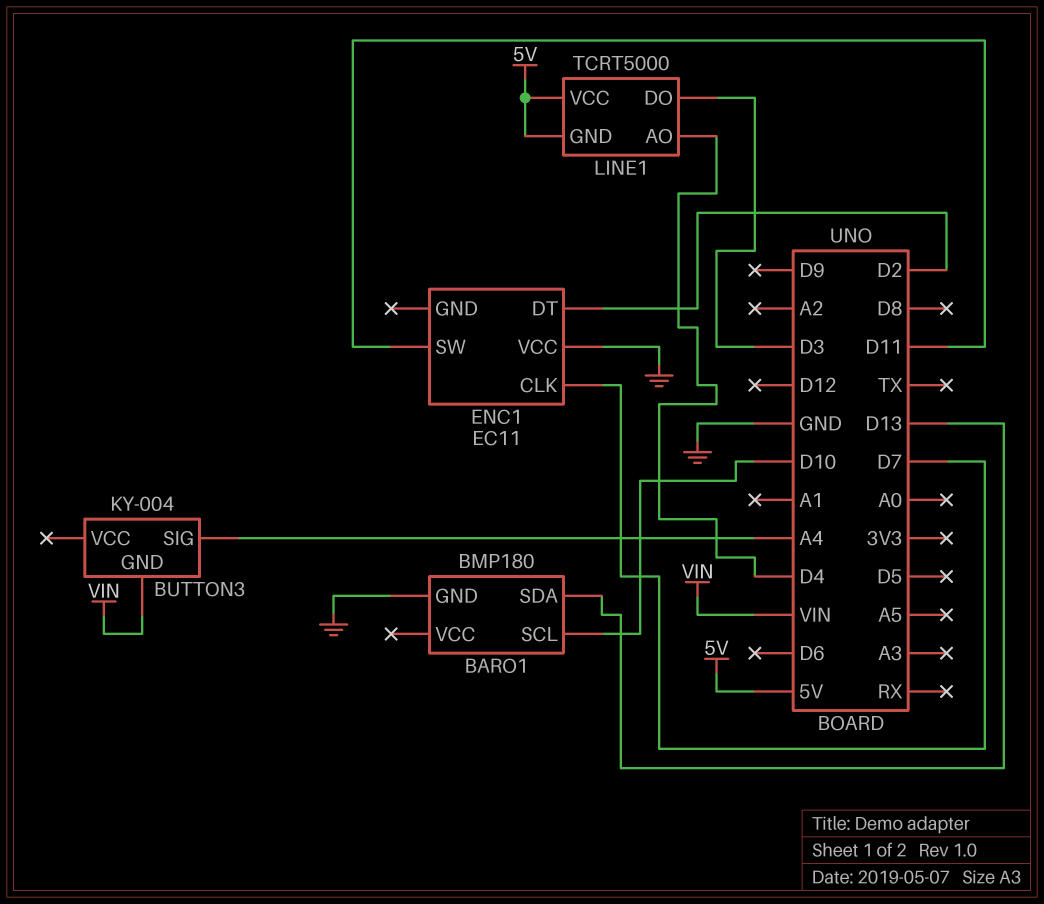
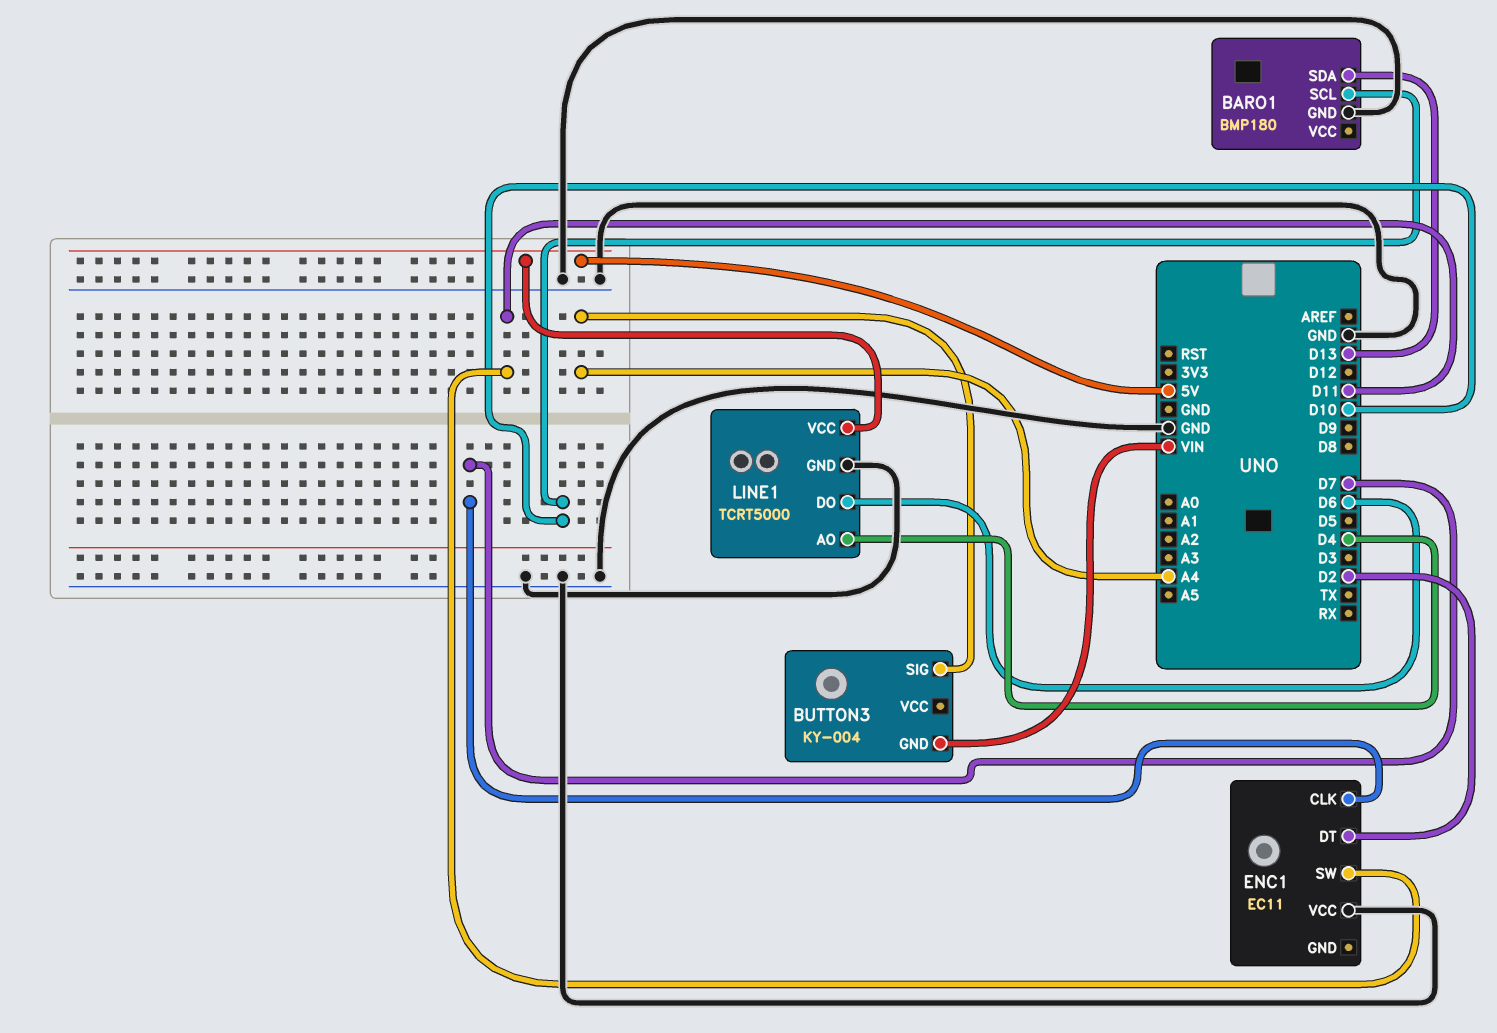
LINE1 pin DO: D3 -> D6
LINE1 pin GND: 5V -> GND

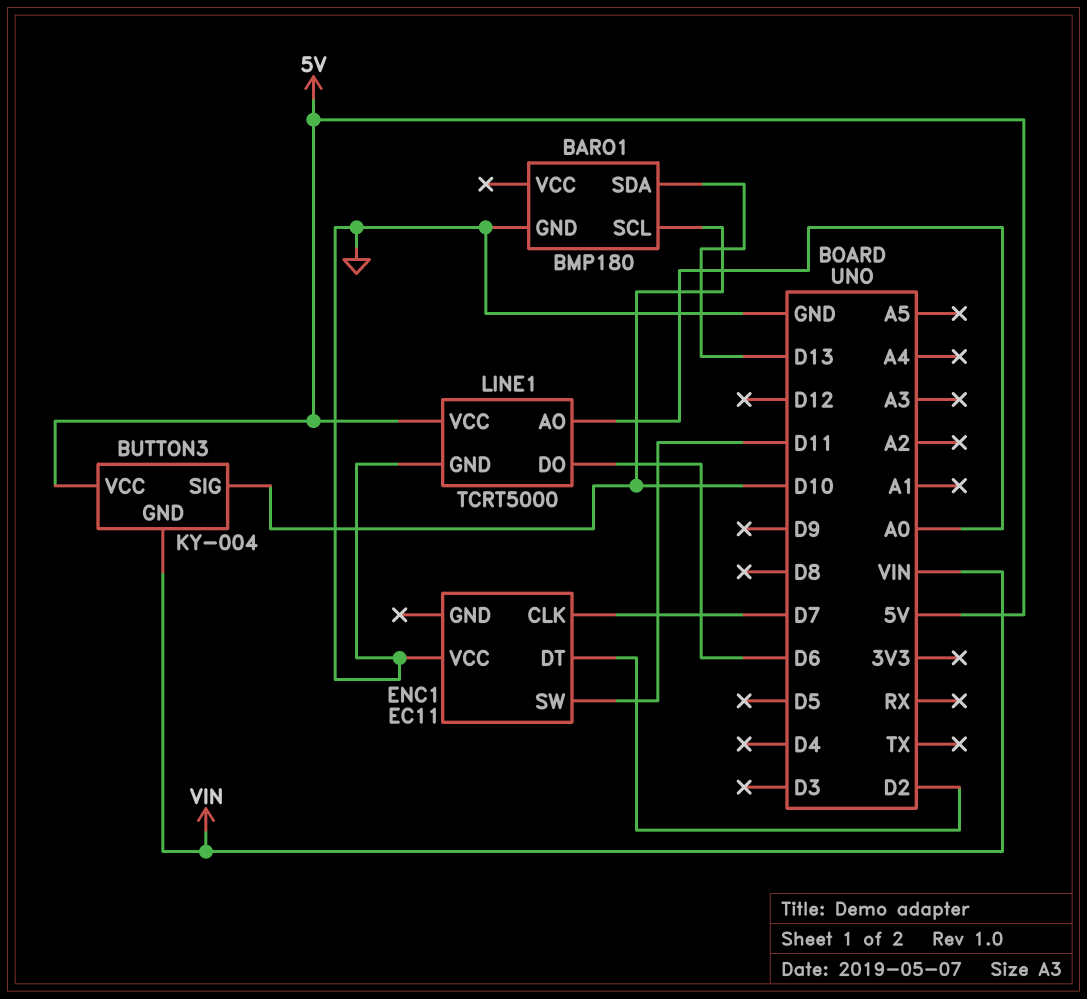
BUTTON3 pin SIG: A4 -> D10
BUTTON3 pin VCC: none -> 5V
LINE1 pin AO: D4 -> A0

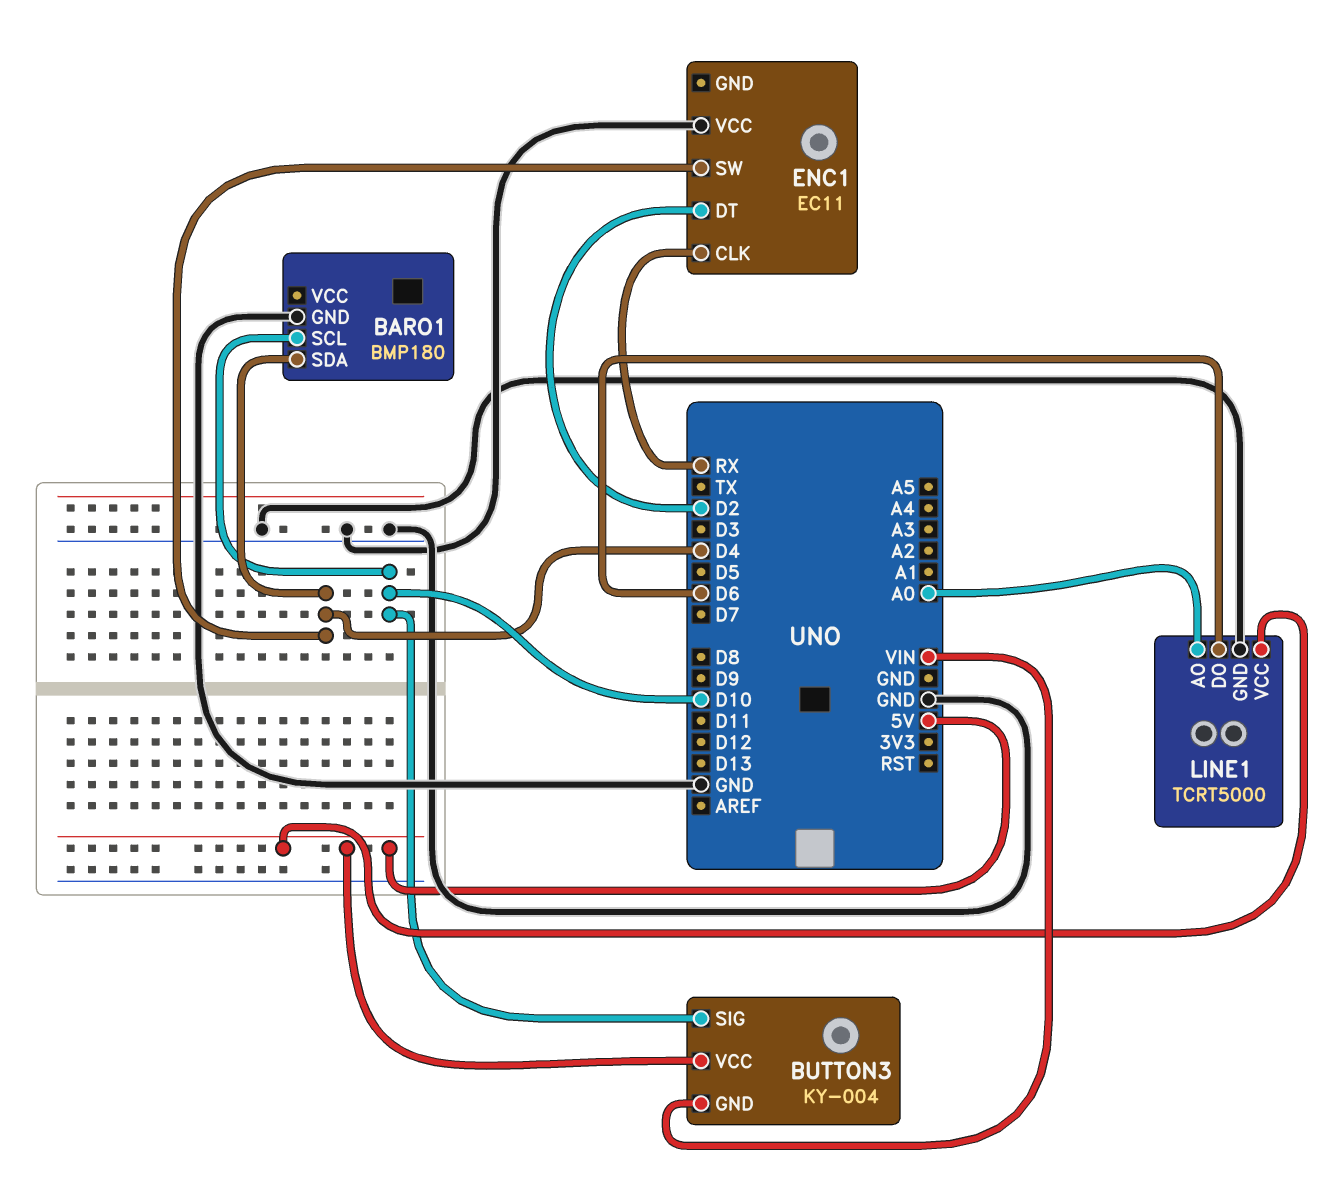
BARO1 pin SDA: D13 -> D4
ENC1 pin CLK: D7 -> RX
ENC1 pin SW: D11 -> D4

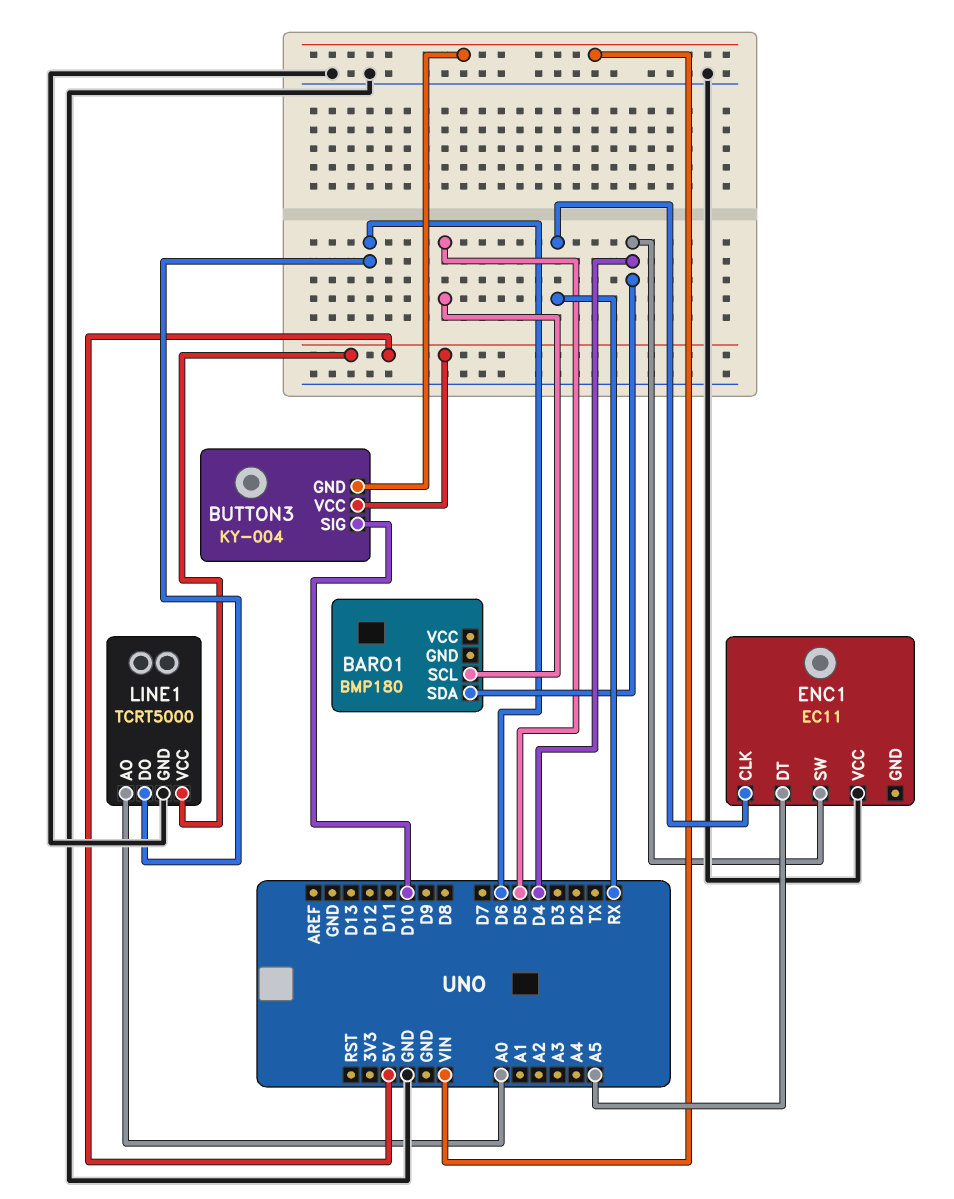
BARO1 pin GND: GND -> none
BARO1 pin SCL: D10 -> D5
ENC1 pin DT: D2 -> A5

